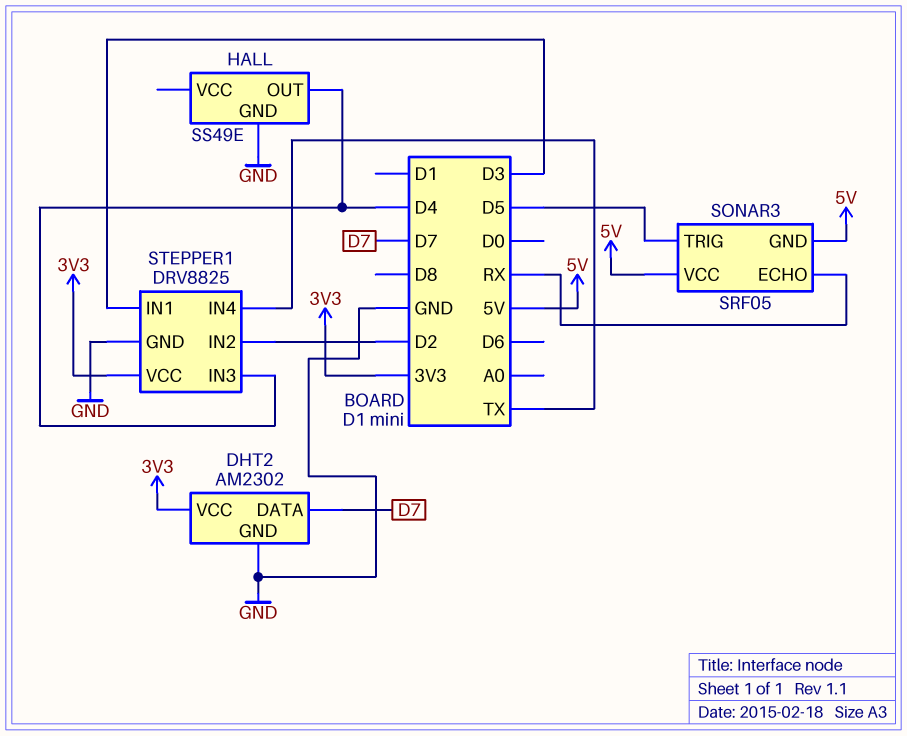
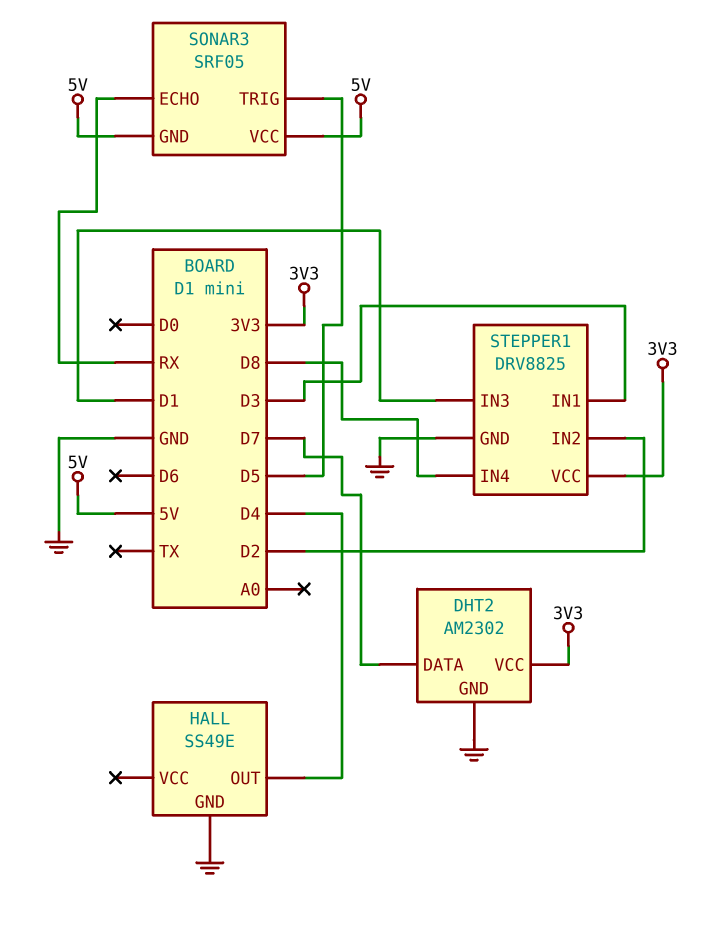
STEPPER1 pin IN3: D4 -> D1
STEPPER1 pin IN4: TX -> D8

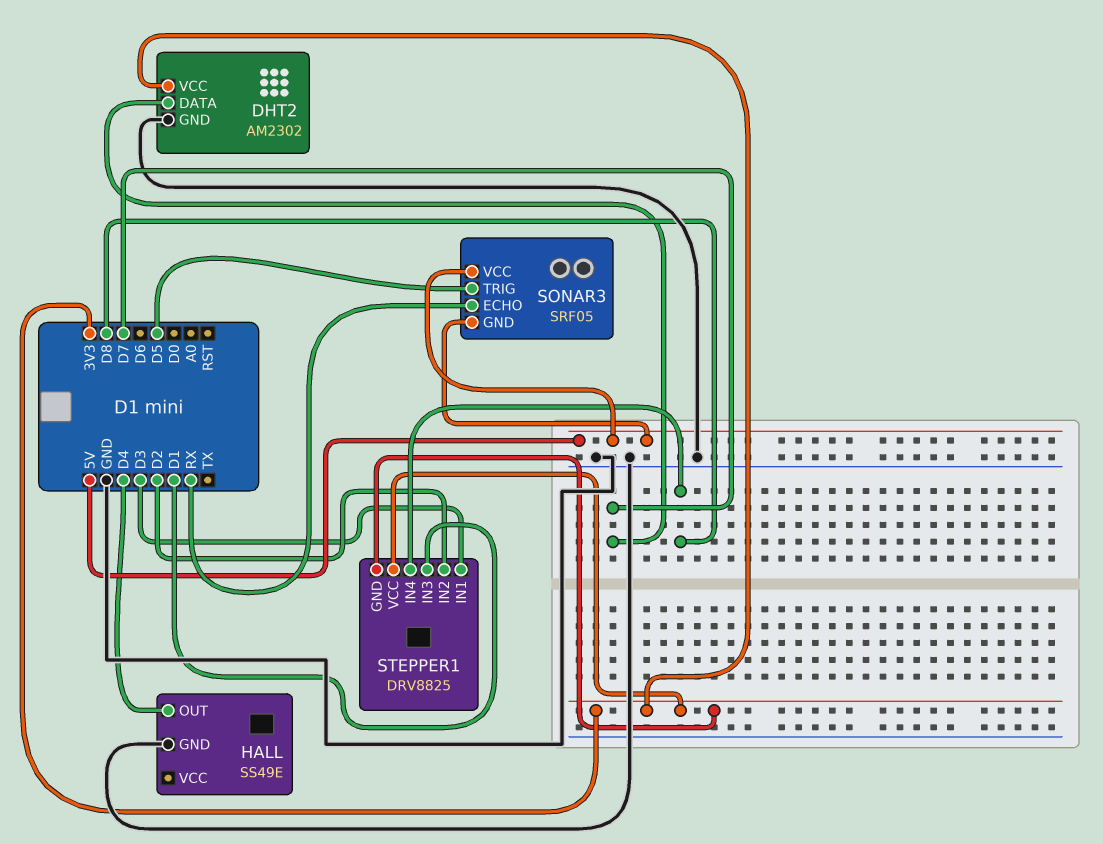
STEPPER1 pin GND: GND -> 3V3

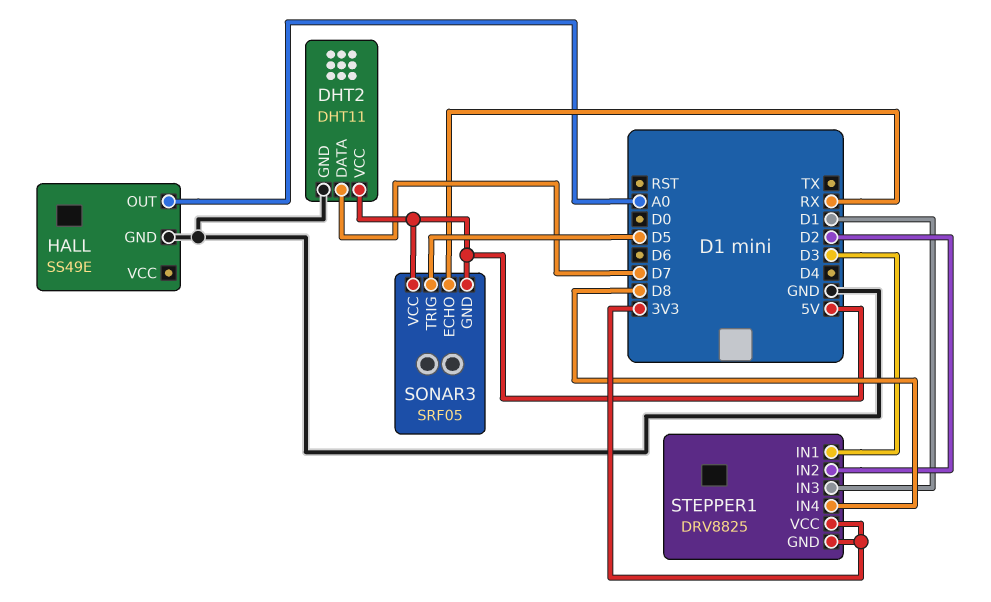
DHT2: AM2302 -> DHT11
DHT2 pin VCC: 3V3 -> 5V
HALL pin OUT: D4 -> A0

